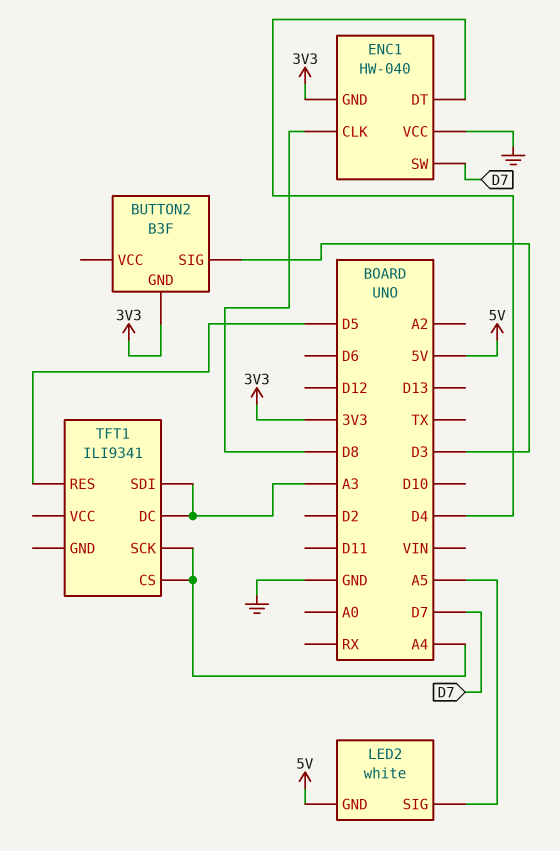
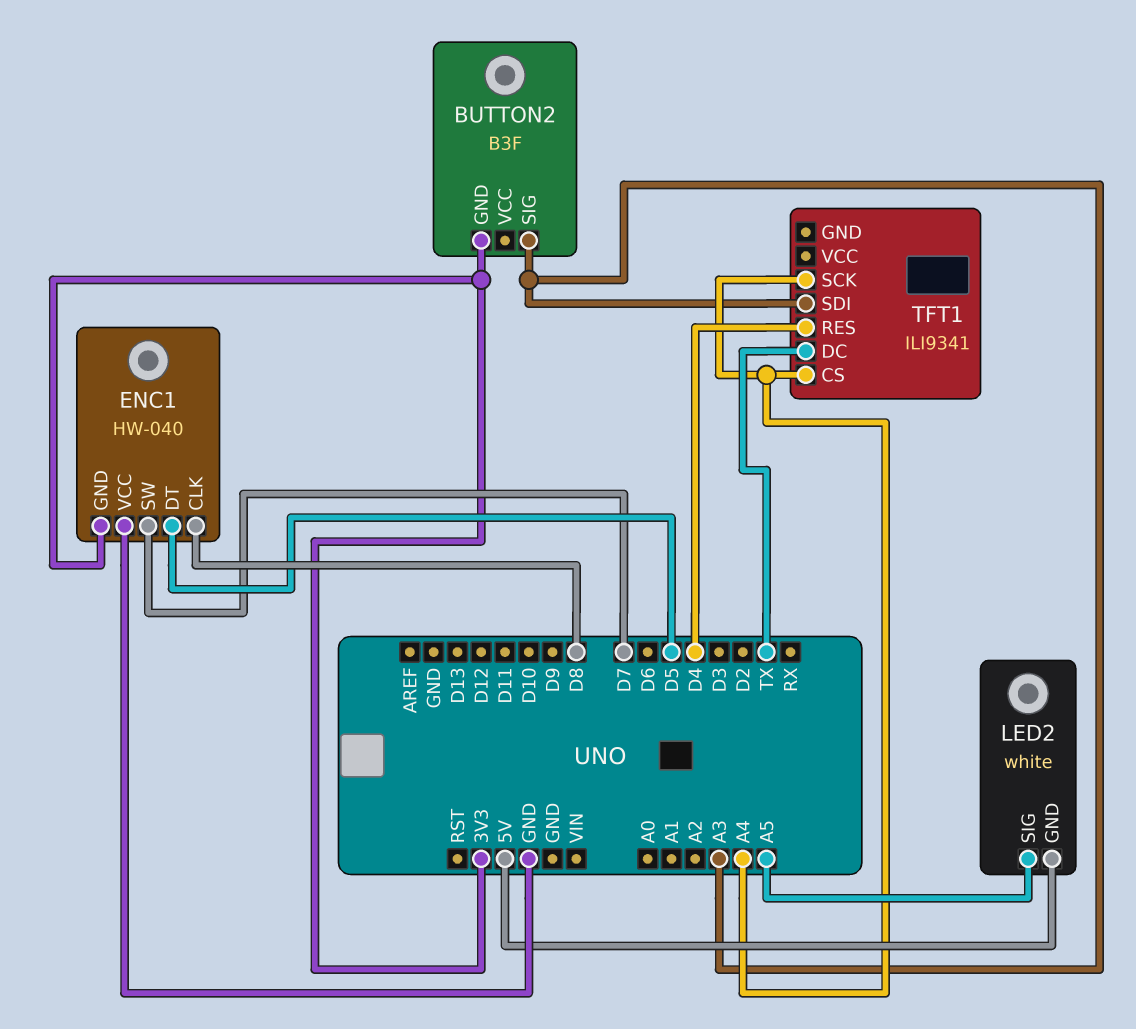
BUTTON2 pin SIG: D3 -> A3
ENC1 pin DT: D4 -> D5
TFT1 pin DC: A3 -> TX
TFT1 pin RES: D5 -> D4

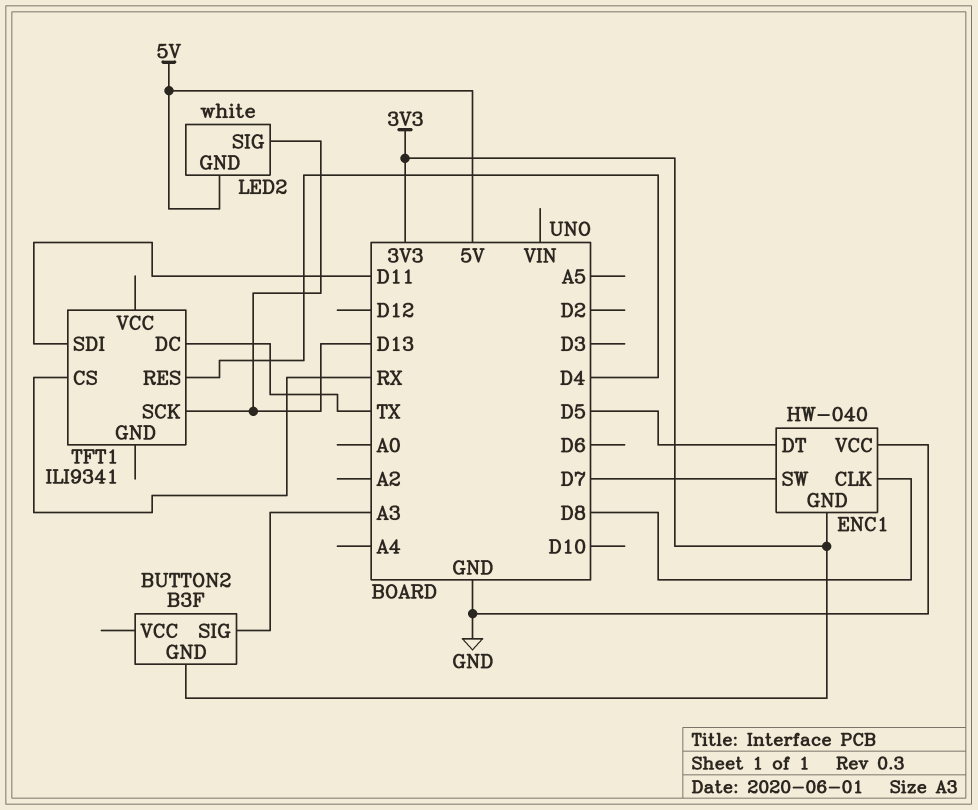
LED2 pin SIG: A5 -> D13
TFT1 pin CS: A4 -> RX
TFT1 pin SCK: A4 -> D13
TFT1 pin SDI: A3 -> D11

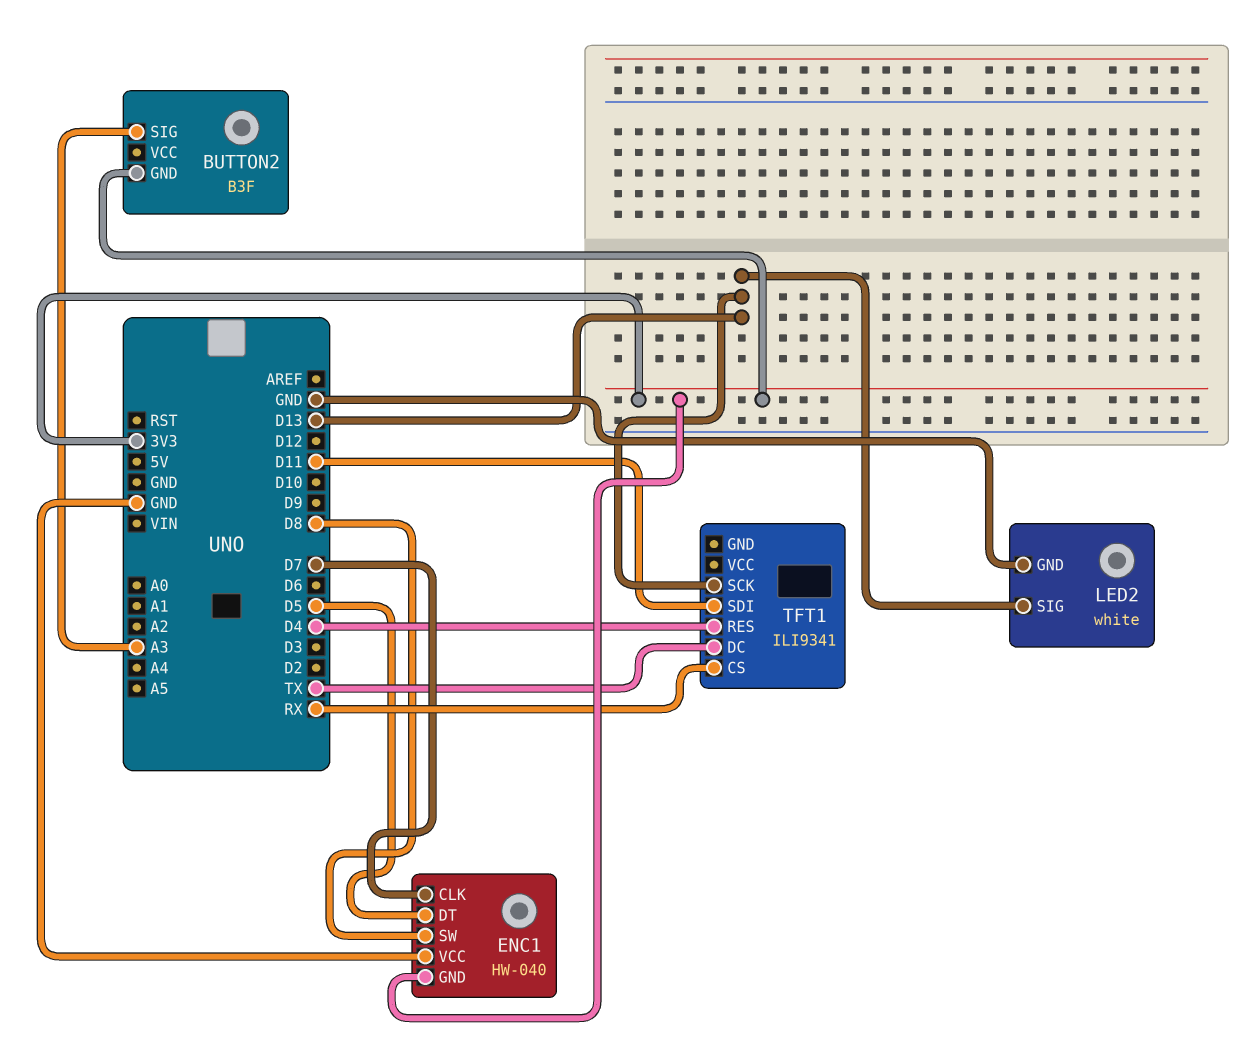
ENC1 pin CLK: D8 -> D7
ENC1 pin SW: D7 -> D8
LED2 pin GND: 5V -> GND

